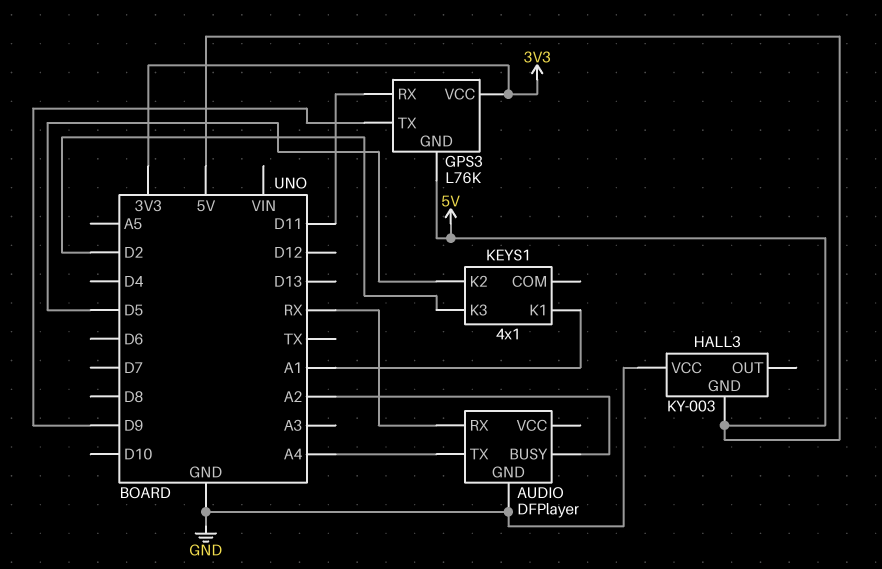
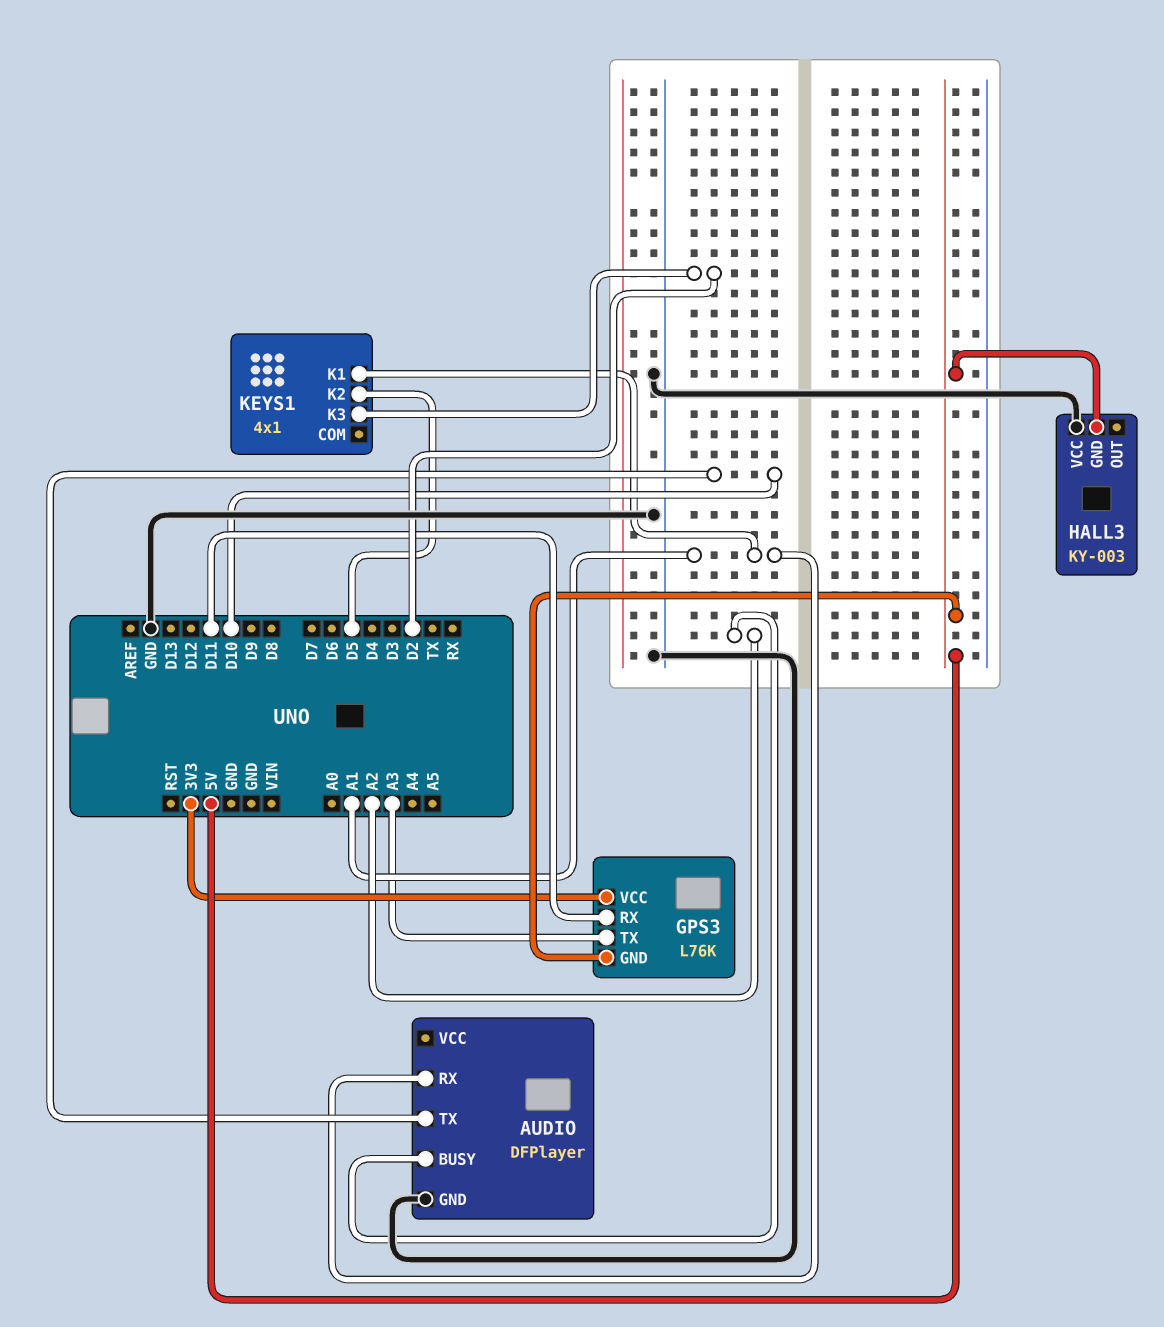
AUDIO pin RX: RX -> A1
AUDIO pin TX: A4 -> D10
GPS3 pin TX: D9 -> A3

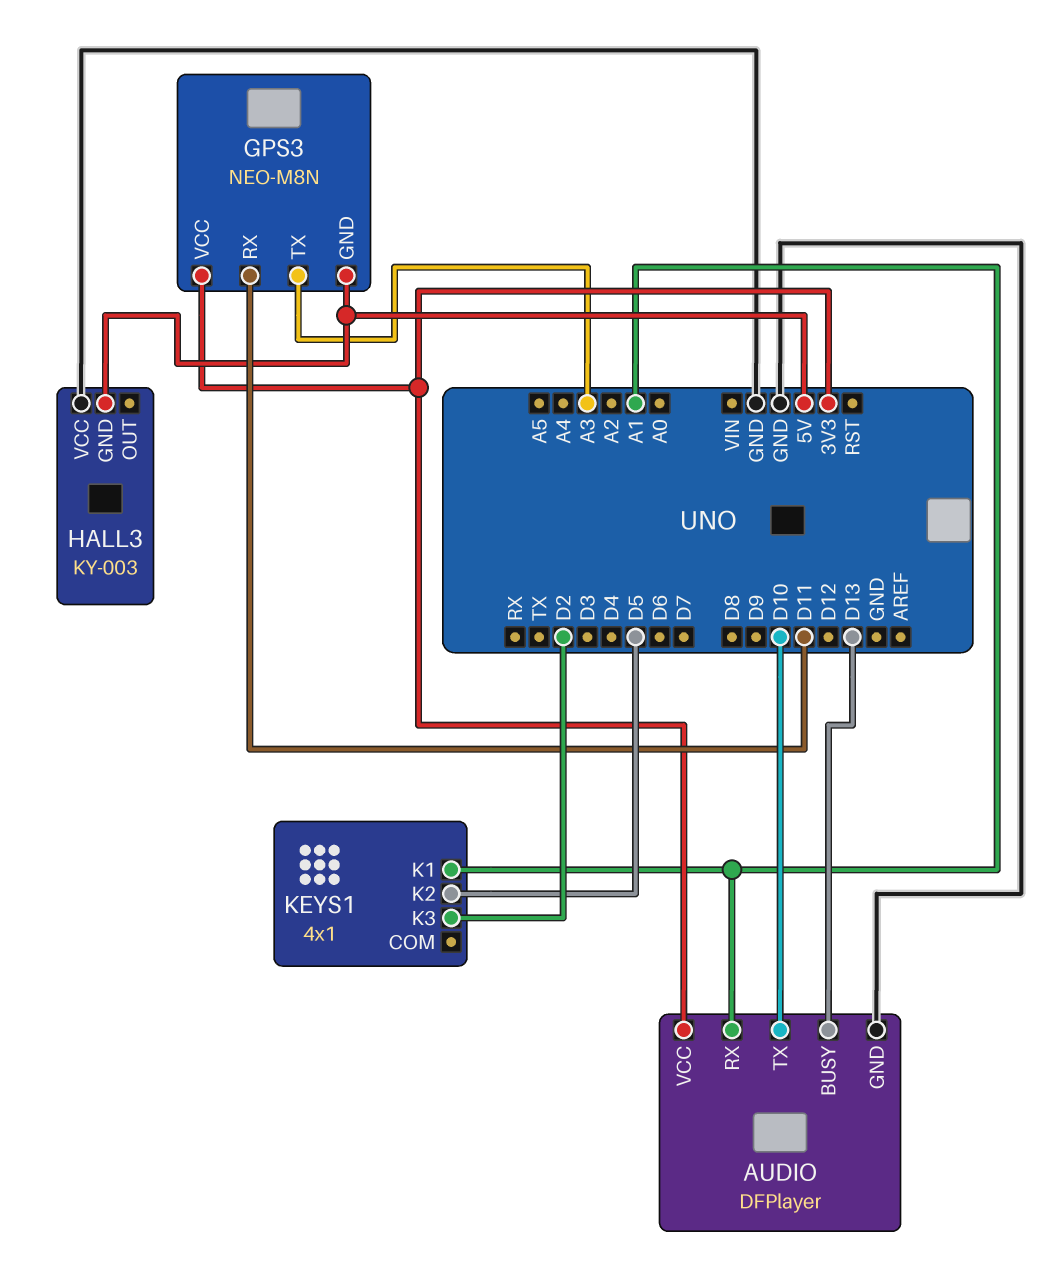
AUDIO pin BUSY: A2 -> D13
AUDIO pin VCC: none -> 3V3
GPS3: L76K -> NEO-M8N

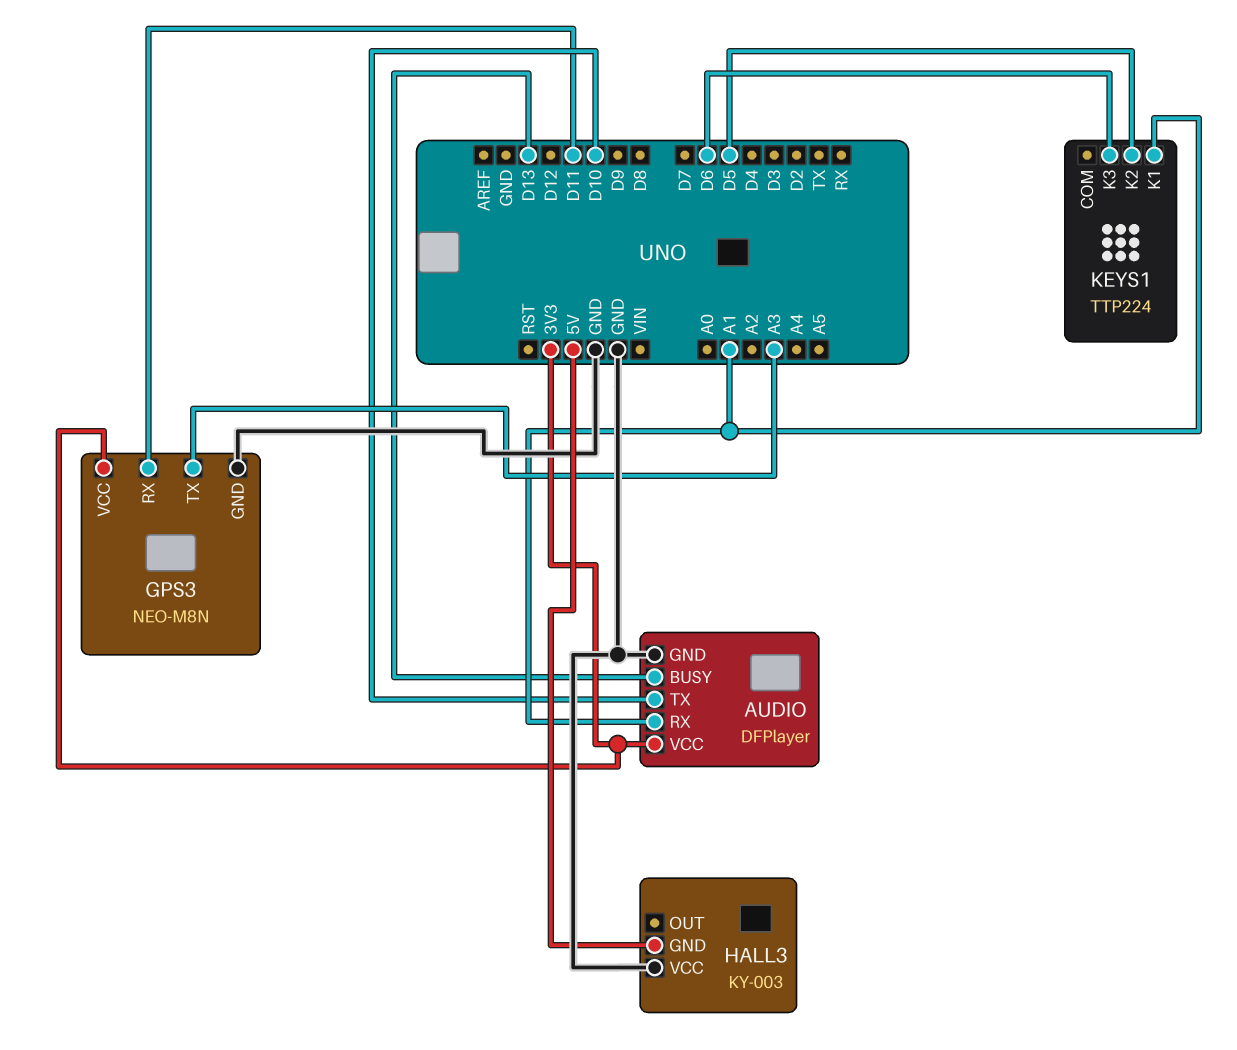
GPS3 pin GND: 5V -> GND
KEYS1: 4x1 -> TTP224
KEYS1 pin K3: D2 -> D6

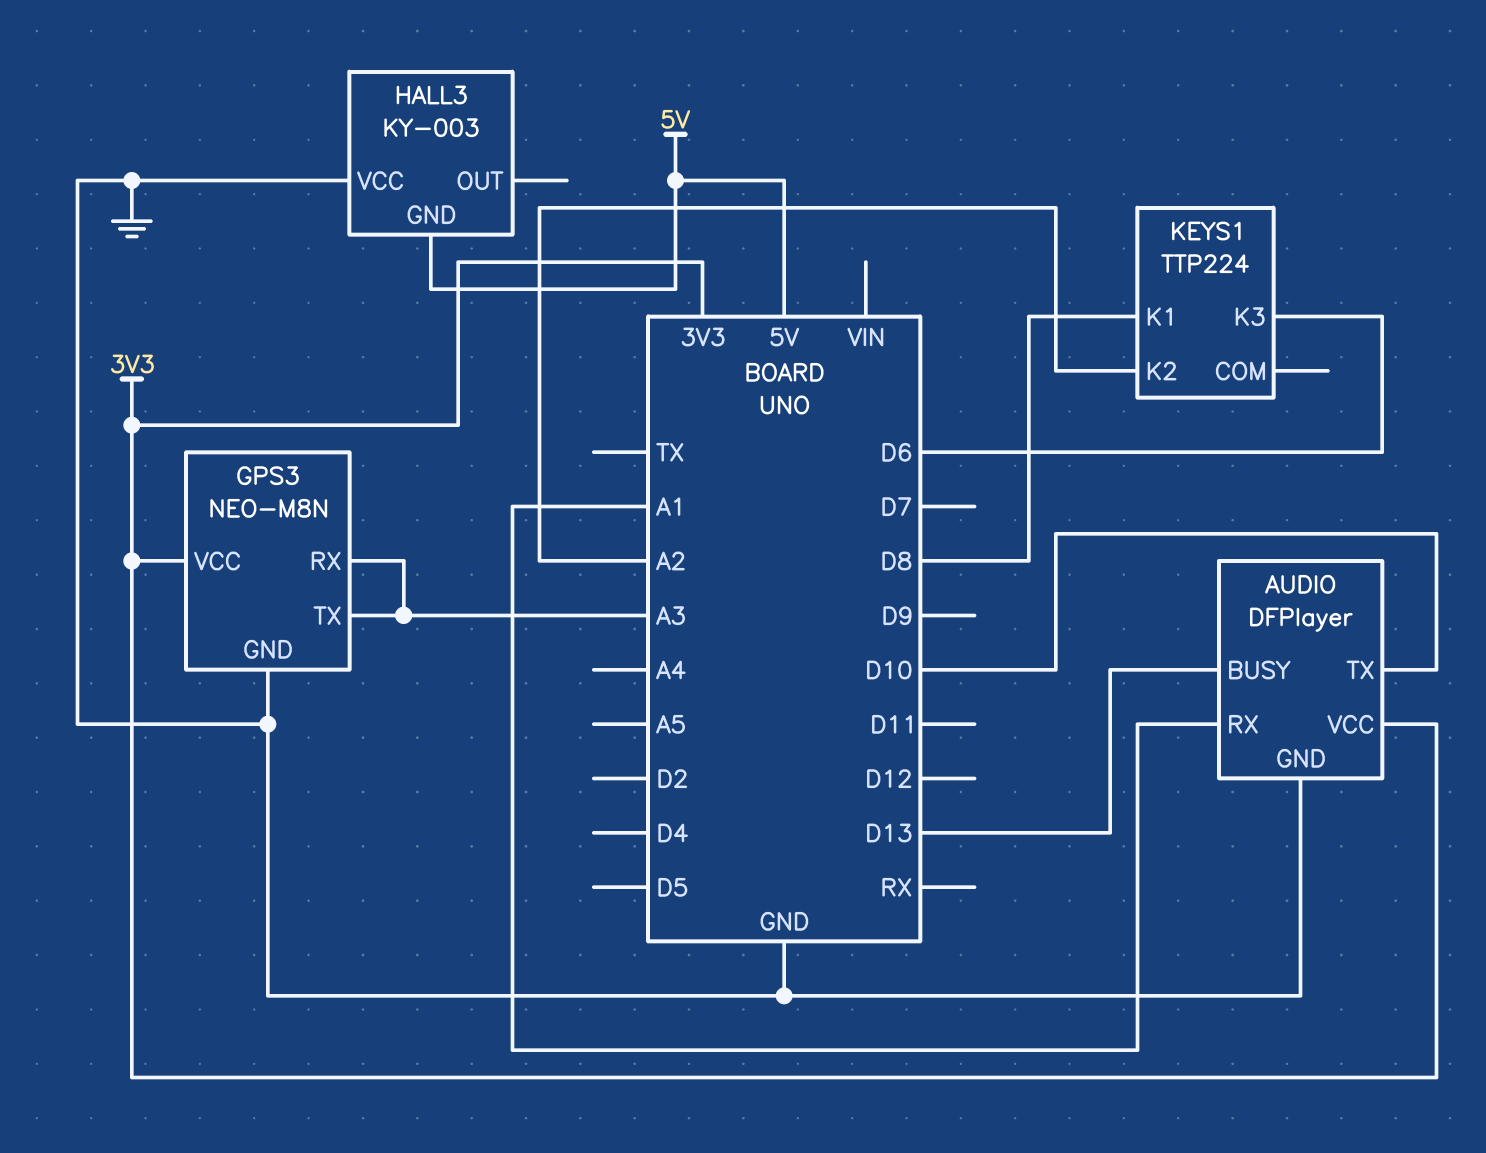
GPS3 pin RX: D11 -> A3
KEYS1 pin K1: A1 -> D8
KEYS1 pin K2: D5 -> A2

